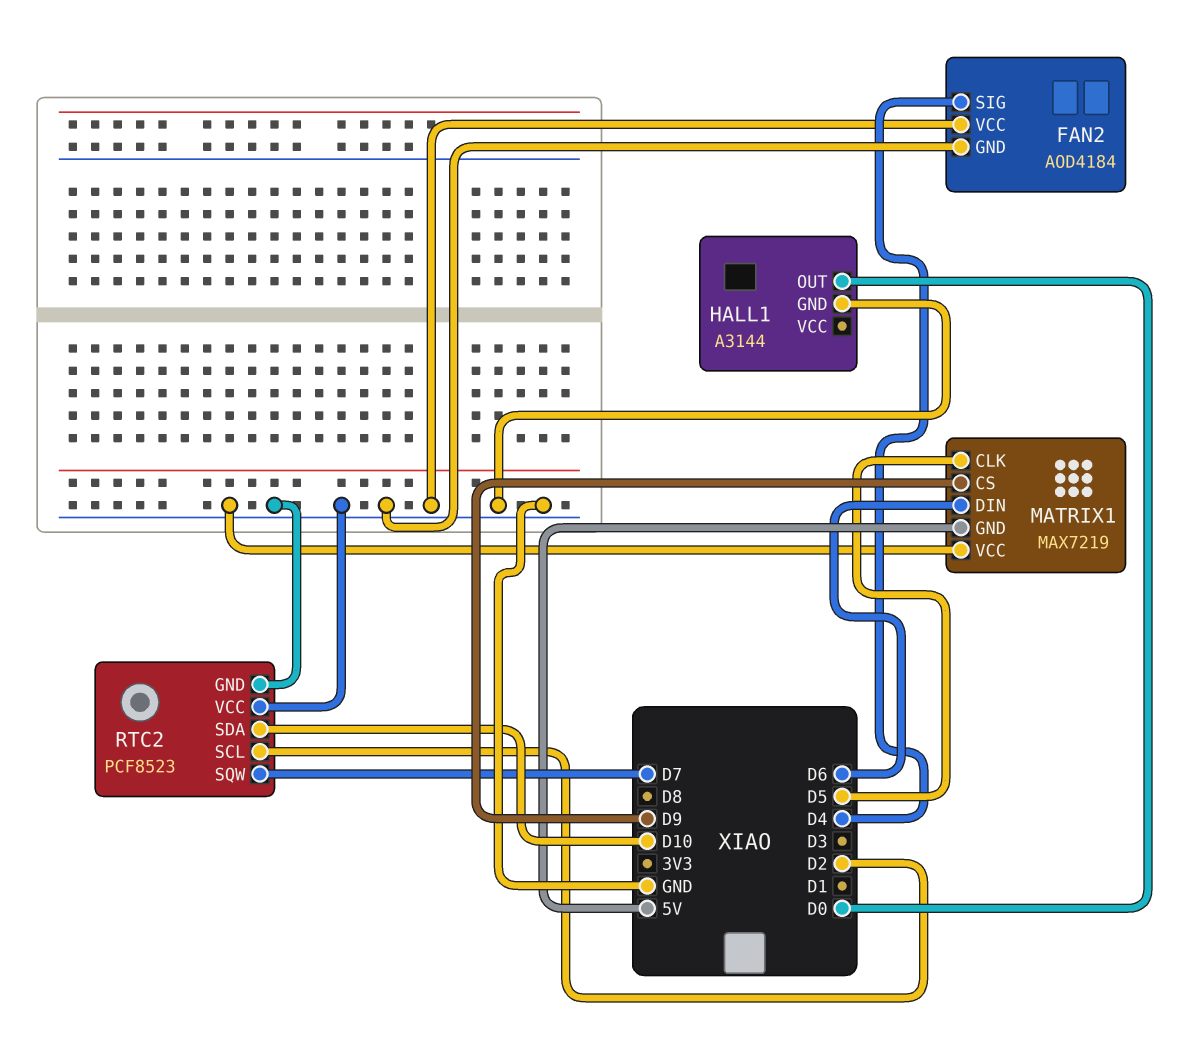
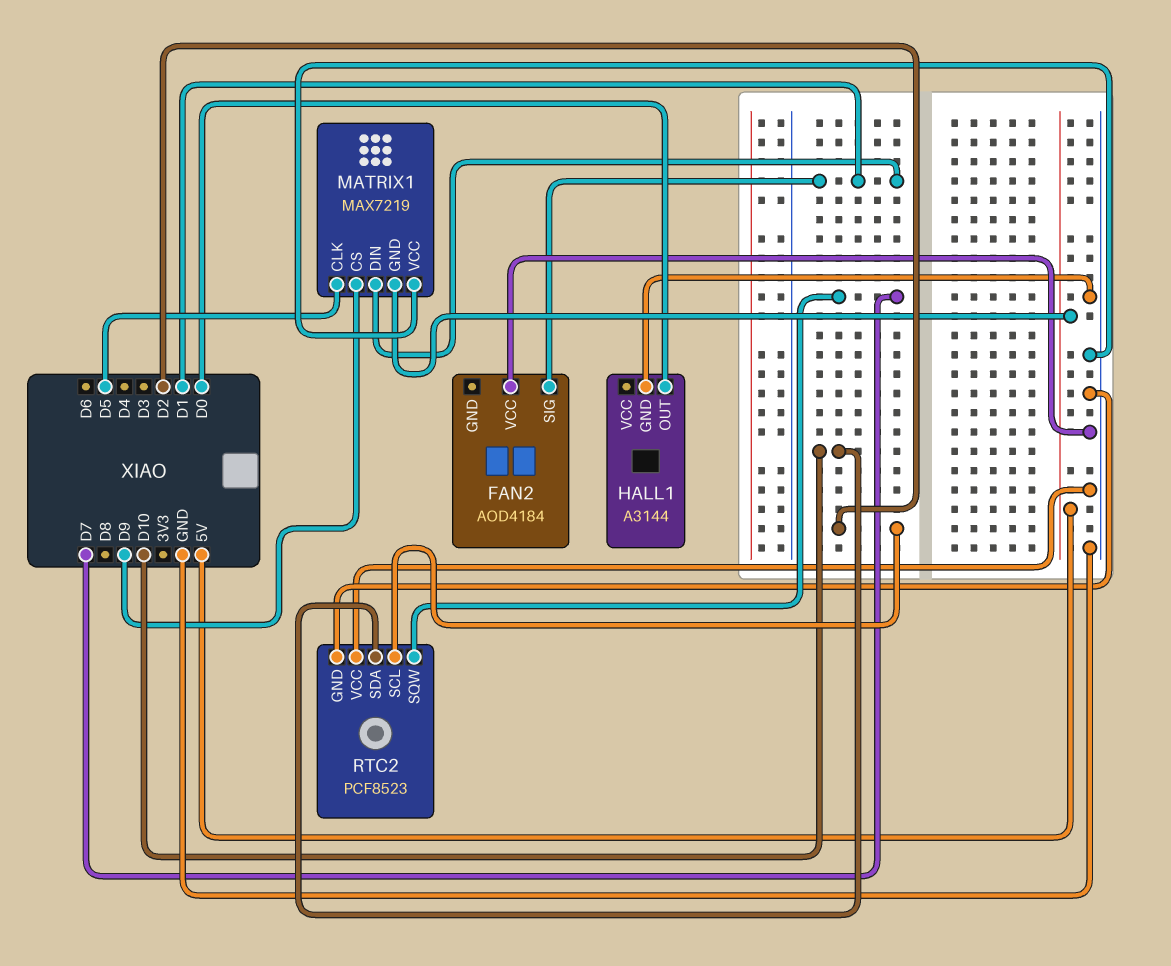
FAN2 pin GND: GND -> none
FAN2 pin SIG: D4 -> D1
MATRIX1 pin DIN: D6 -> D1

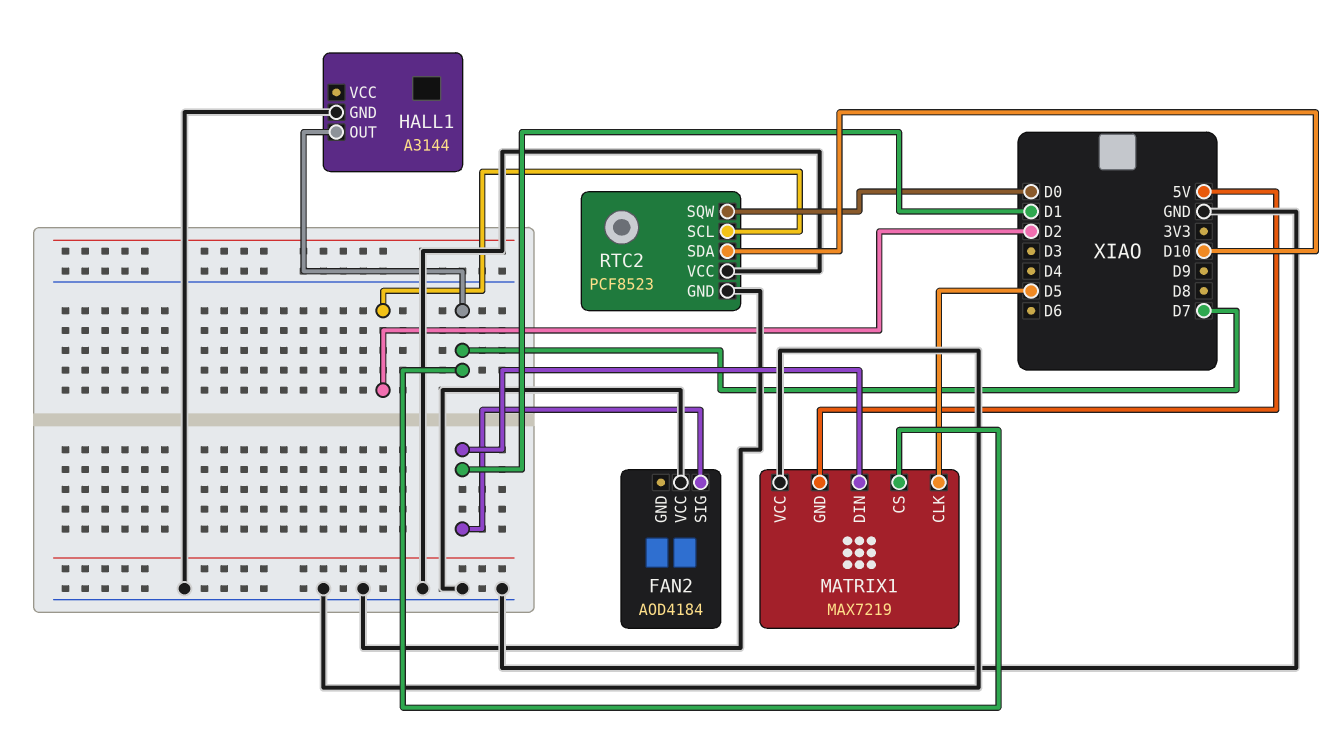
HALL1 pin OUT: D0 -> D7
MATRIX1 pin CS: D9 -> D7
RTC2 pin SQW: D7 -> D0

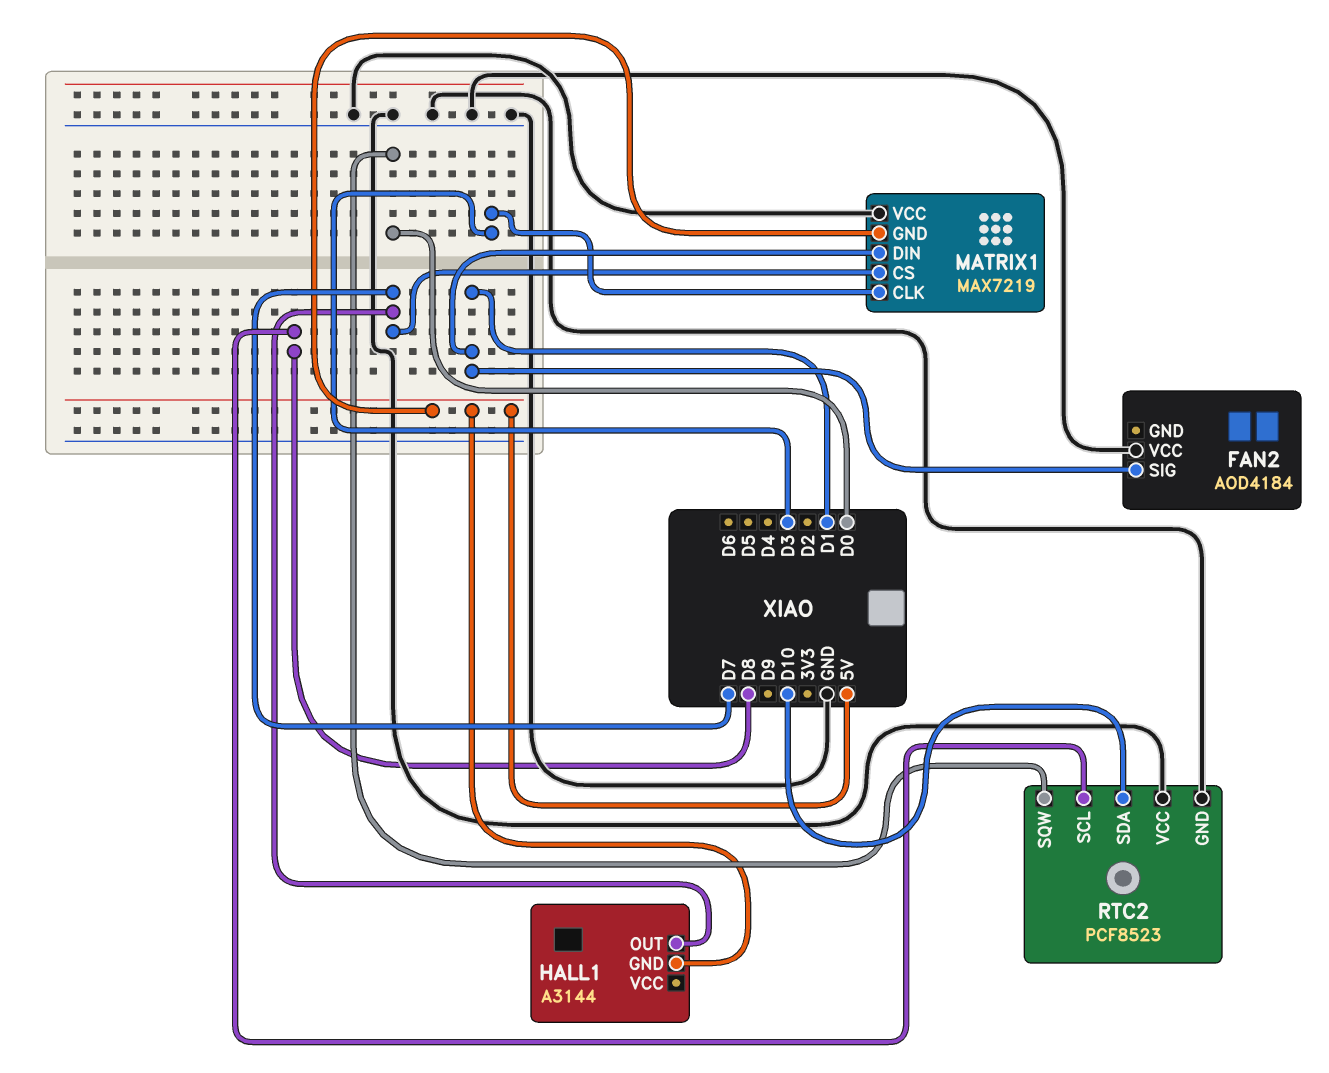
HALL1 pin GND: GND -> 5V
MATRIX1 pin CLK: D5 -> D3
RTC2 pin SCL: D2 -> D8

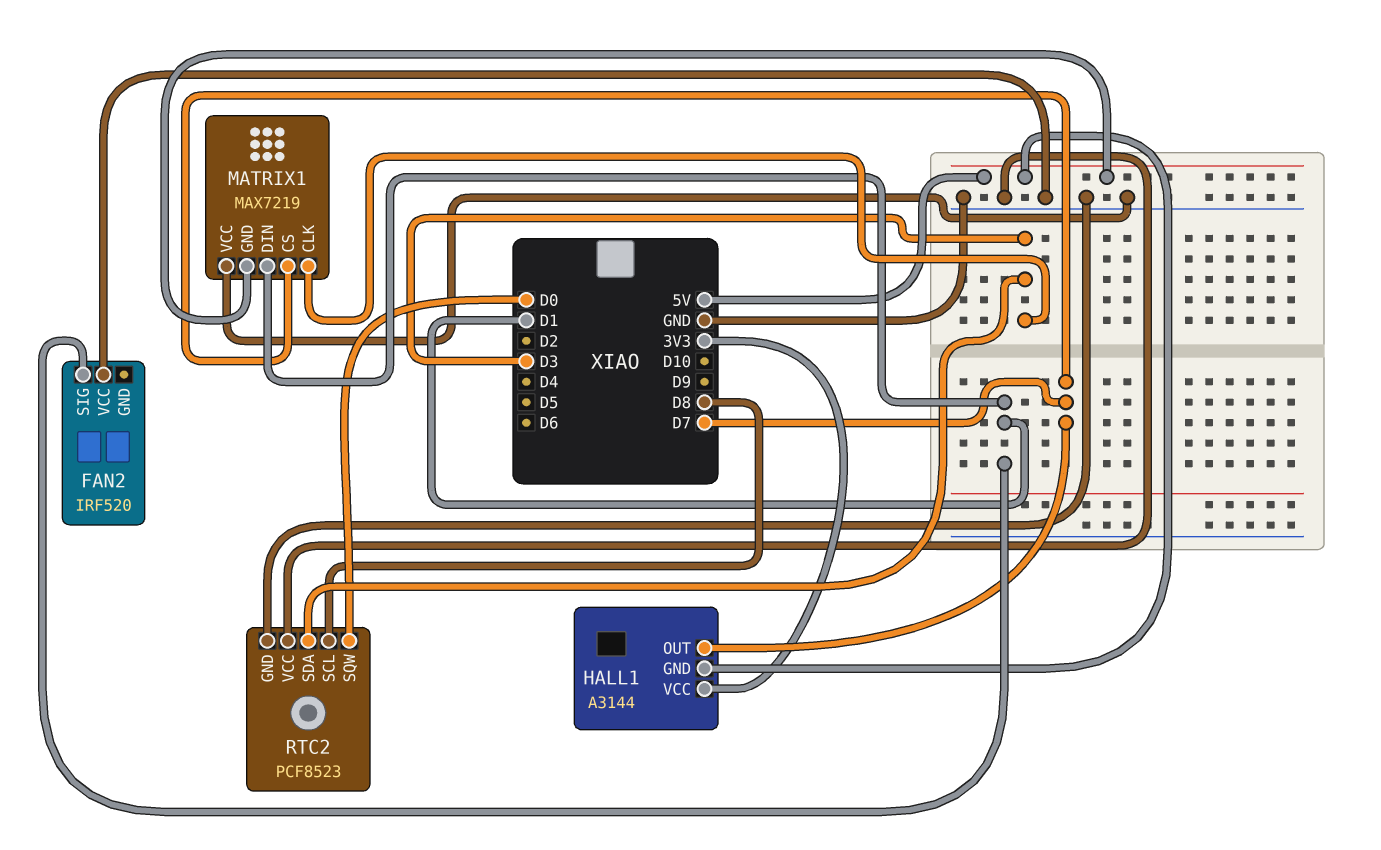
FAN2: AOD4184 -> IRF520
HALL1 pin VCC: none -> 3V3
RTC2 pin SDA: D10 -> D3

